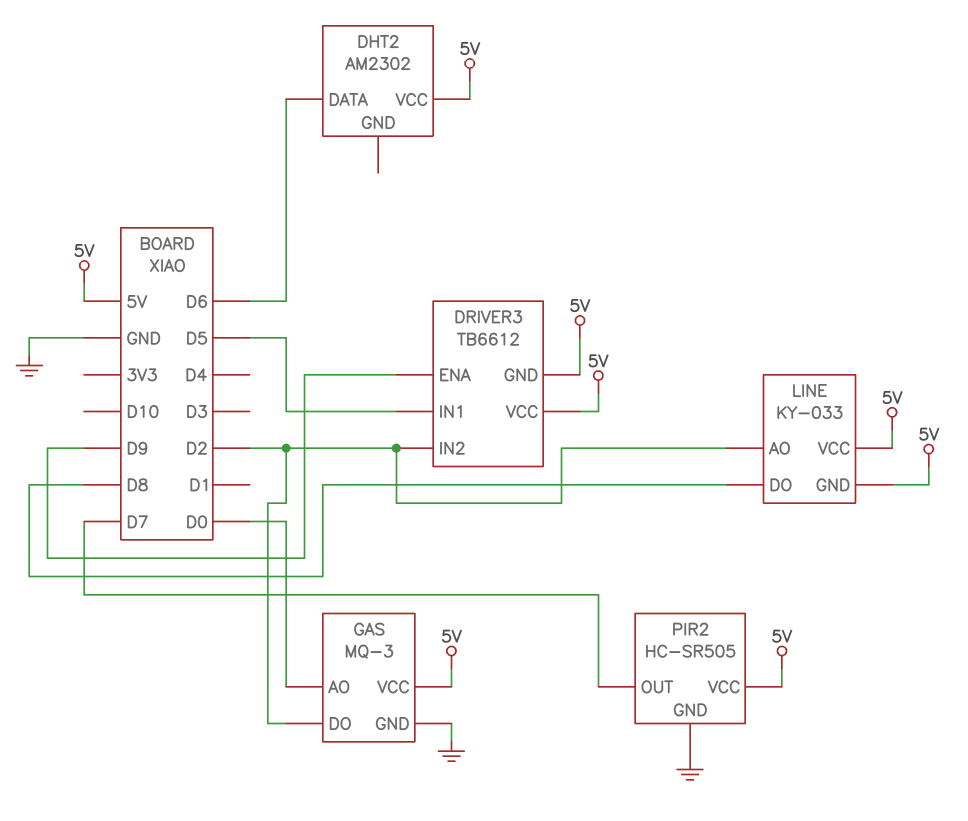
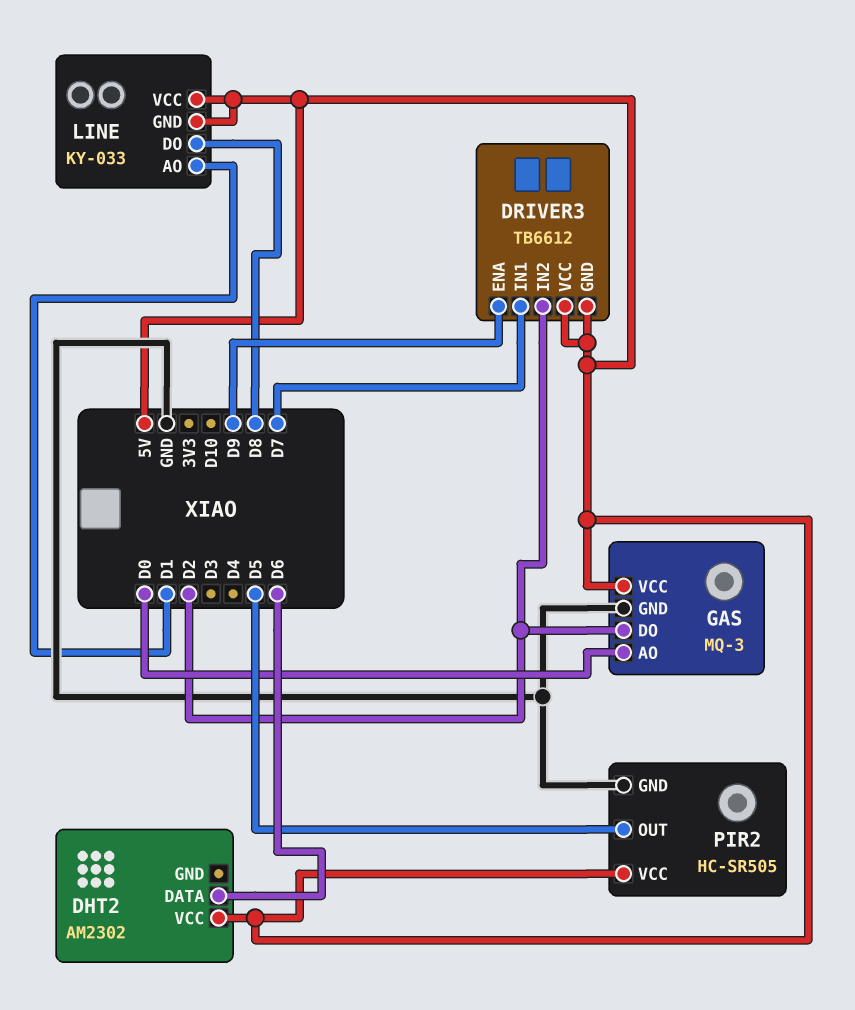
DRIVER3 pin IN1: D5 -> D7
LINE pin AO: D2 -> D1
PIR2 pin OUT: D7 -> D5

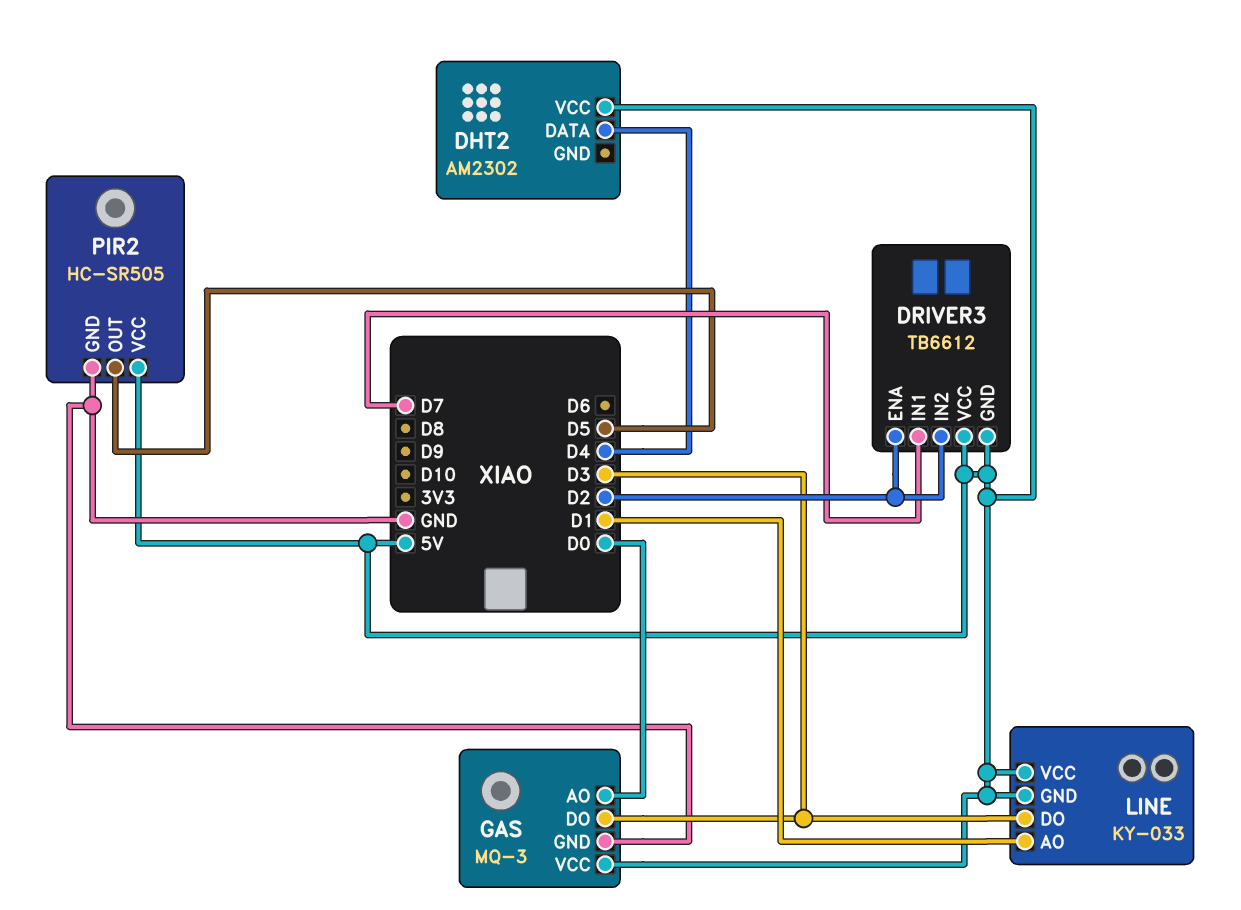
DHT2 pin DATA: D6 -> D4
DRIVER3 pin ENA: D9 -> D2
GAS pin DO: D2 -> D3
LINE pin DO: D8 -> D3

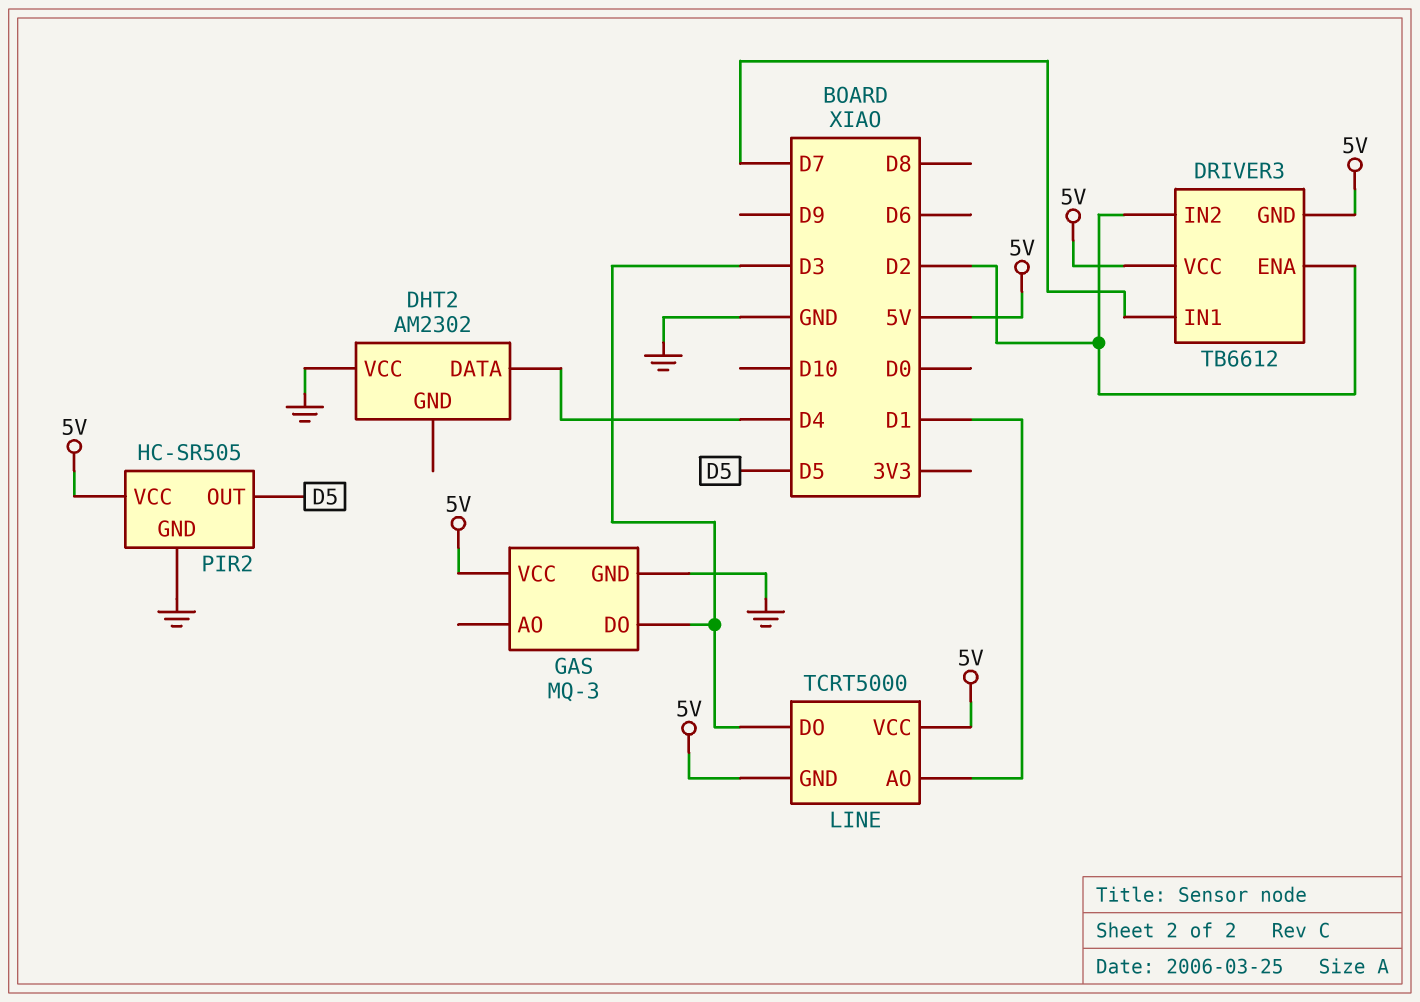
DHT2 pin VCC: 5V -> GND
GAS pin AO: D0 -> none
LINE: KY-033 -> TCRT5000

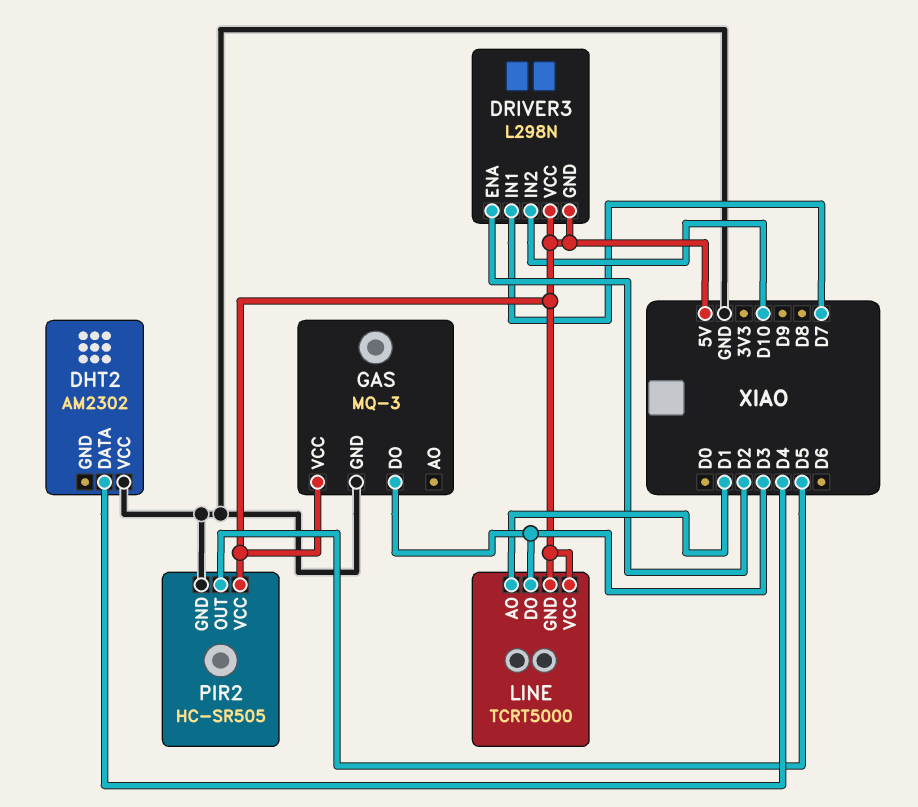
DRIVER3: TB6612 -> L298N
DRIVER3 pin IN2: D2 -> D10

